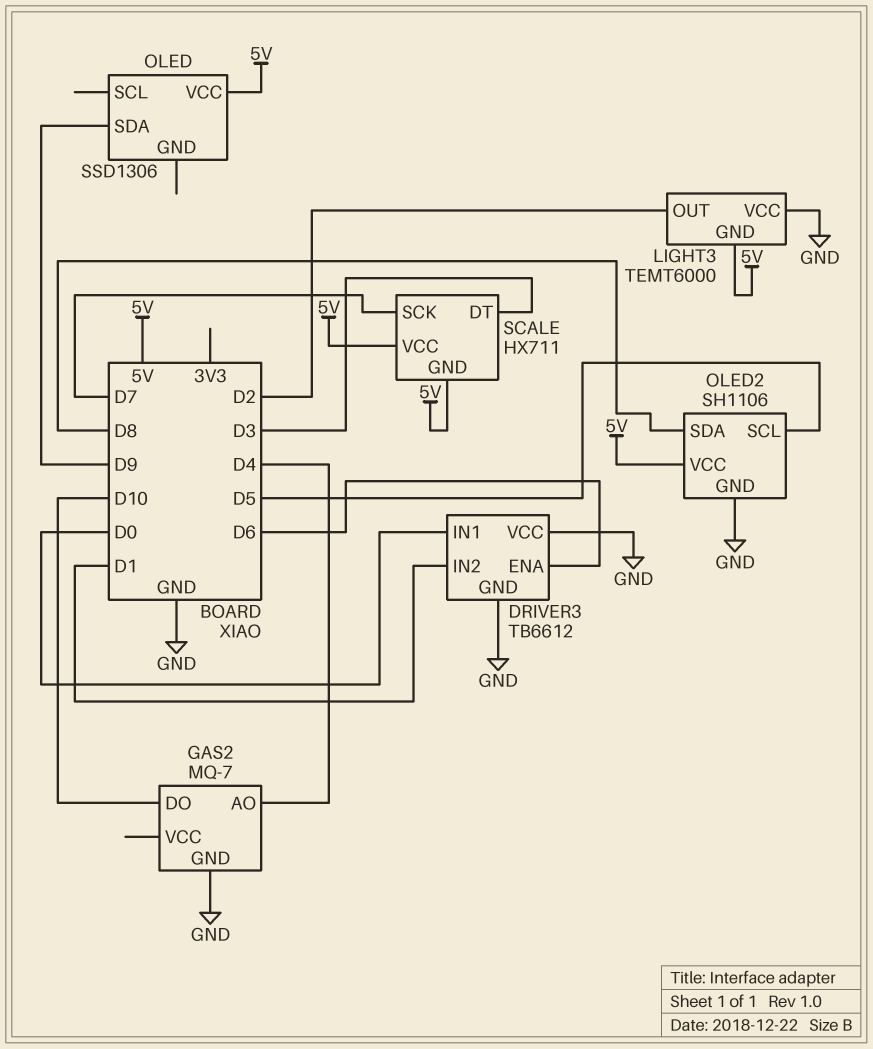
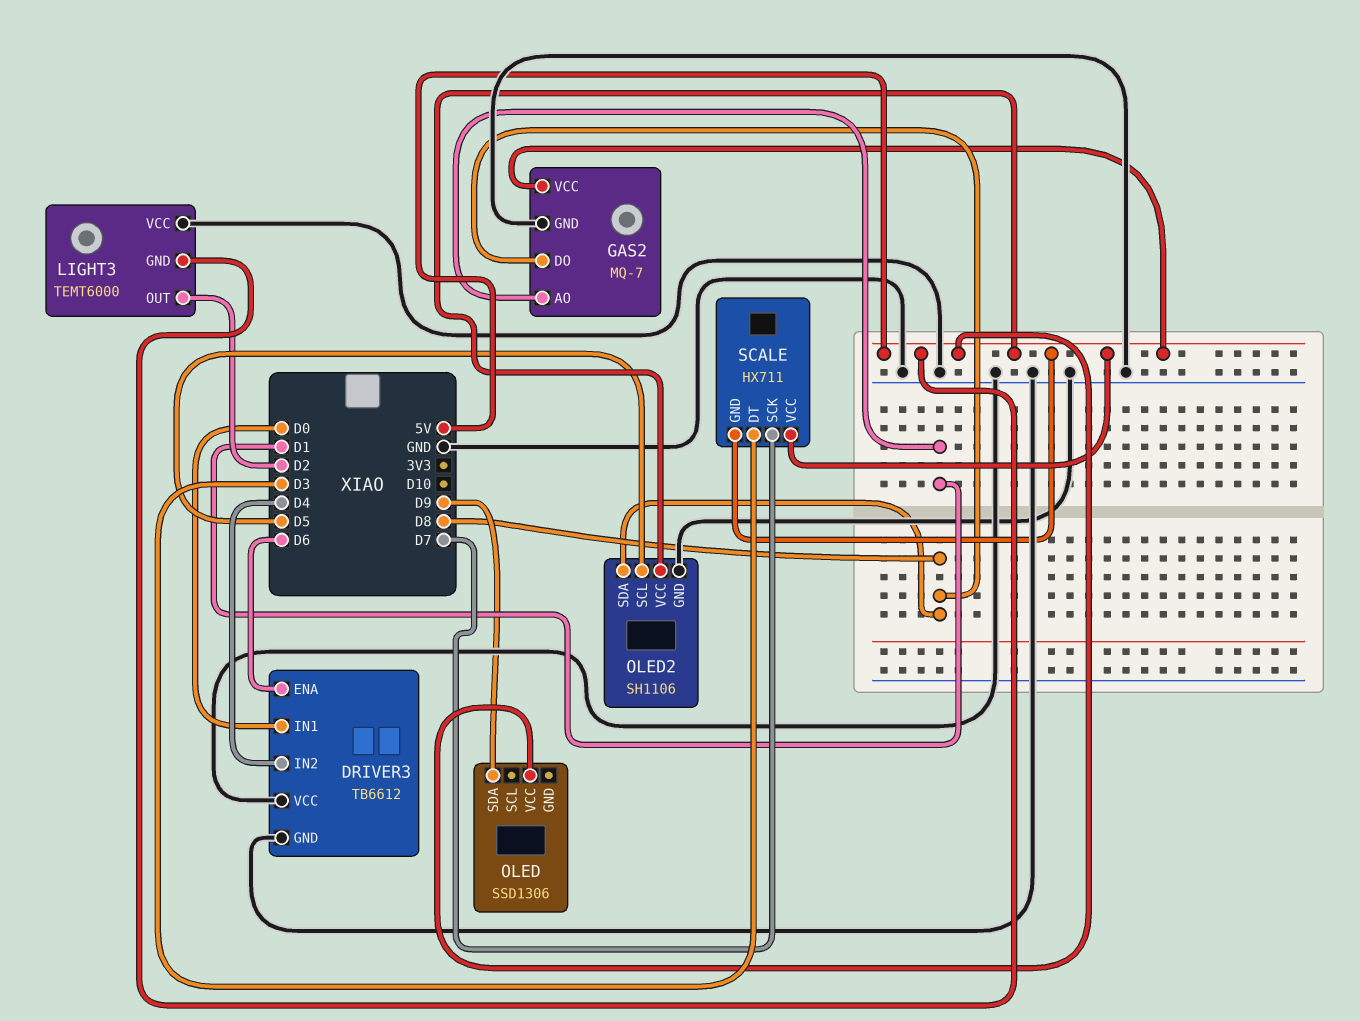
DRIVER3 pin IN2: D1 -> D4
GAS2 pin AO: D4 -> D1
GAS2 pin DO: D10 -> D8
GAS2 pin VCC: none -> 5V

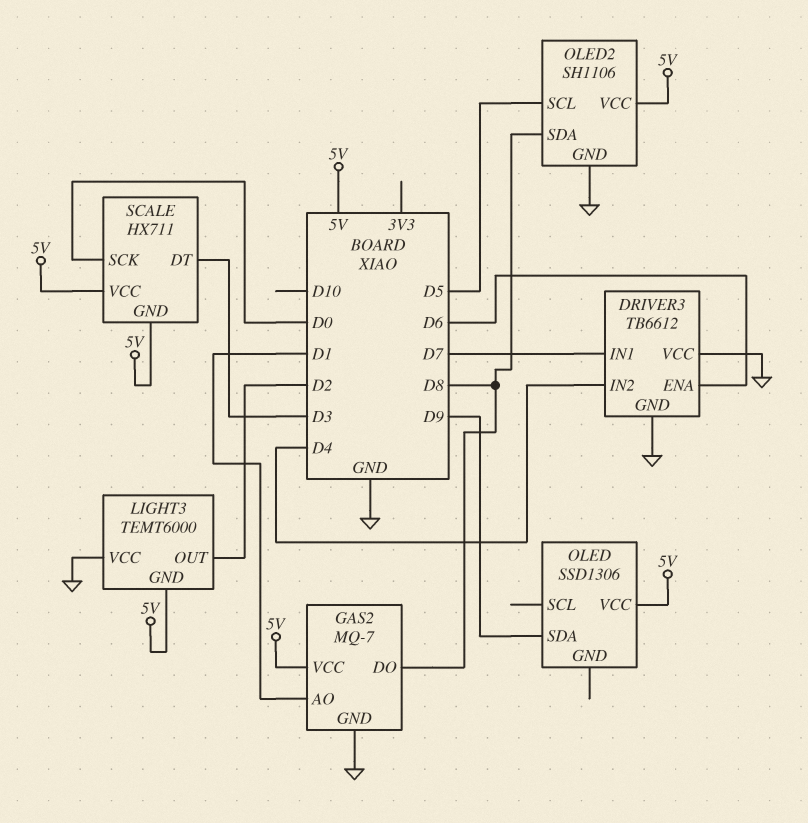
DRIVER3 pin IN1: D0 -> D7
SCALE pin SCK: D7 -> D0

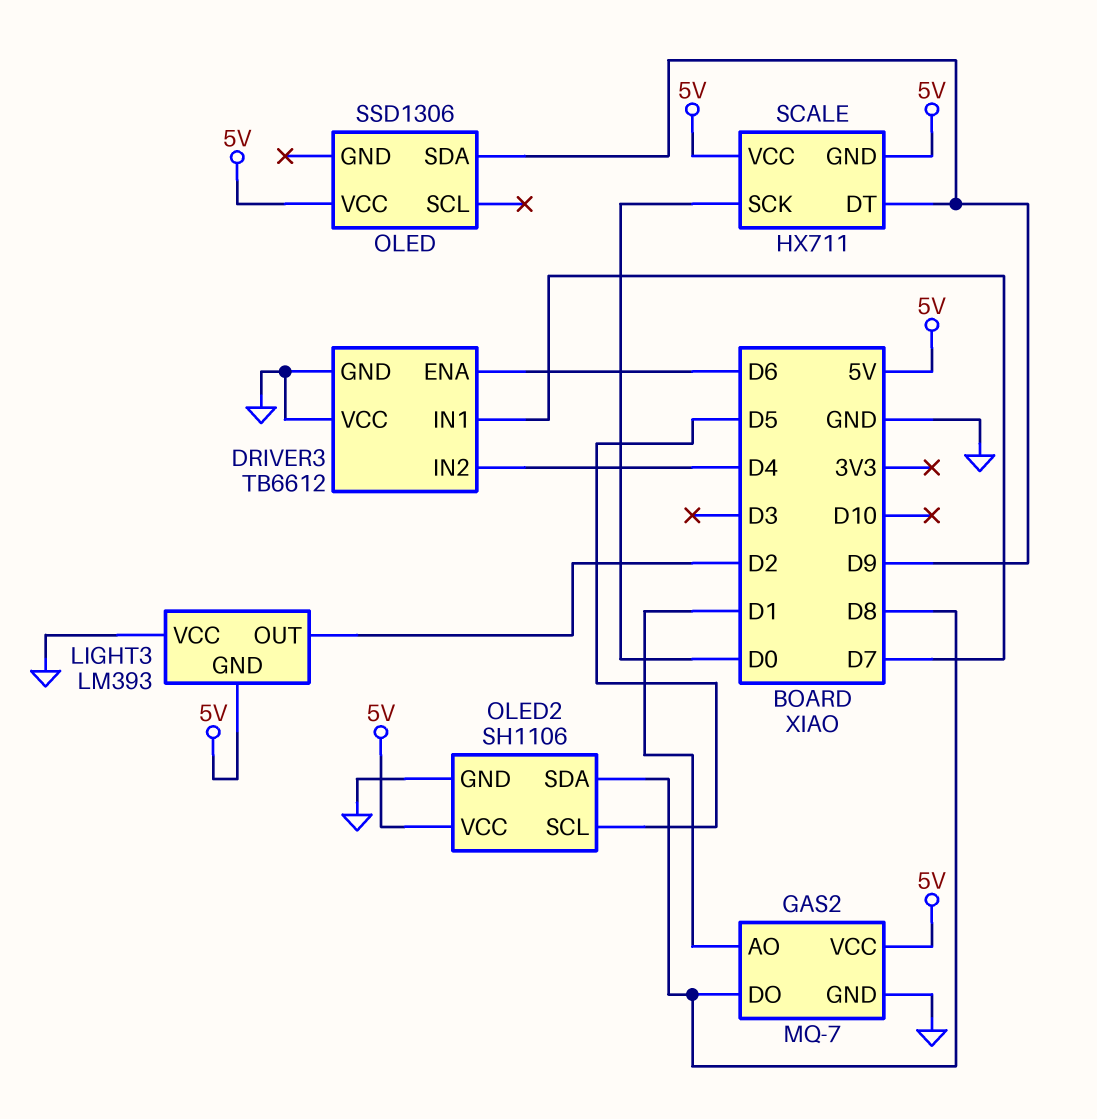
LIGHT3: TEMT6000 -> LM393
SCALE pin DT: D3 -> D9

